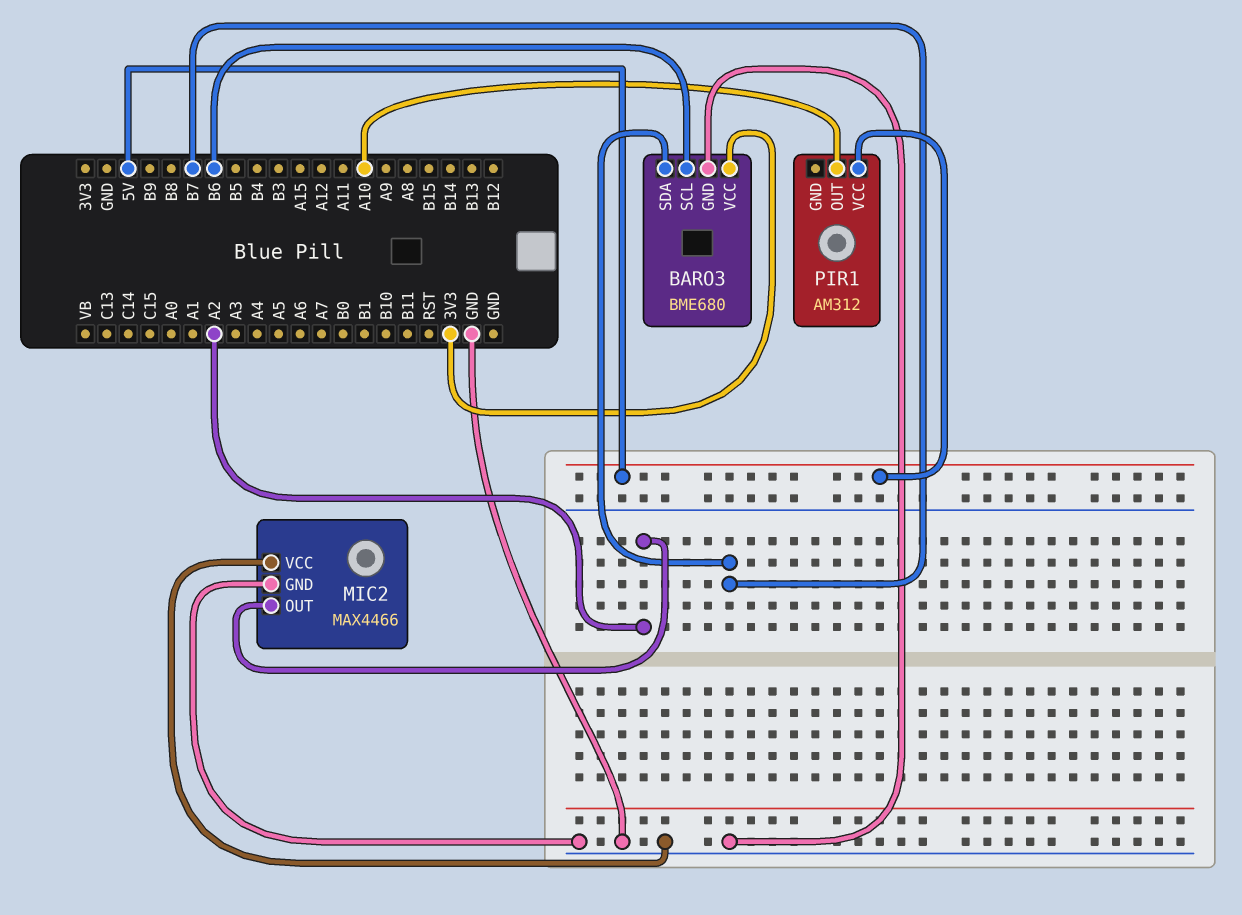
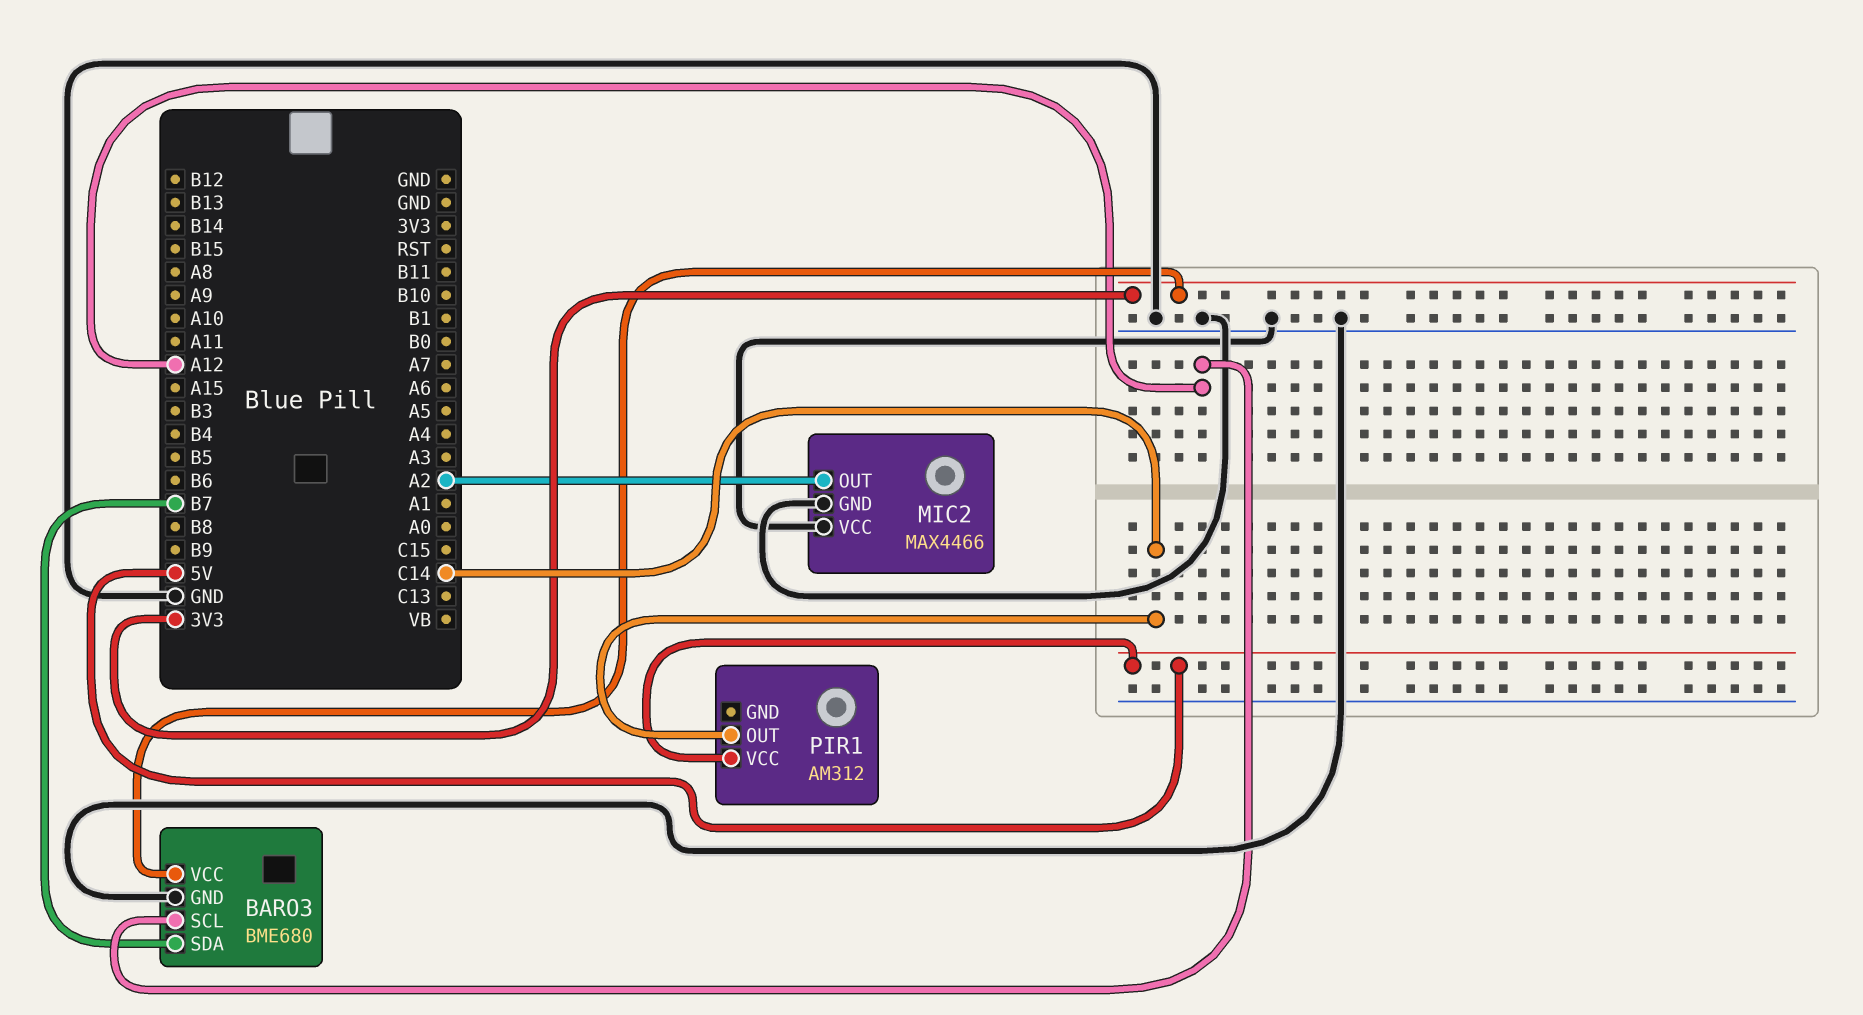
BARO3 pin SCL: B6 -> A12
PIR1 pin OUT: A10 -> C14

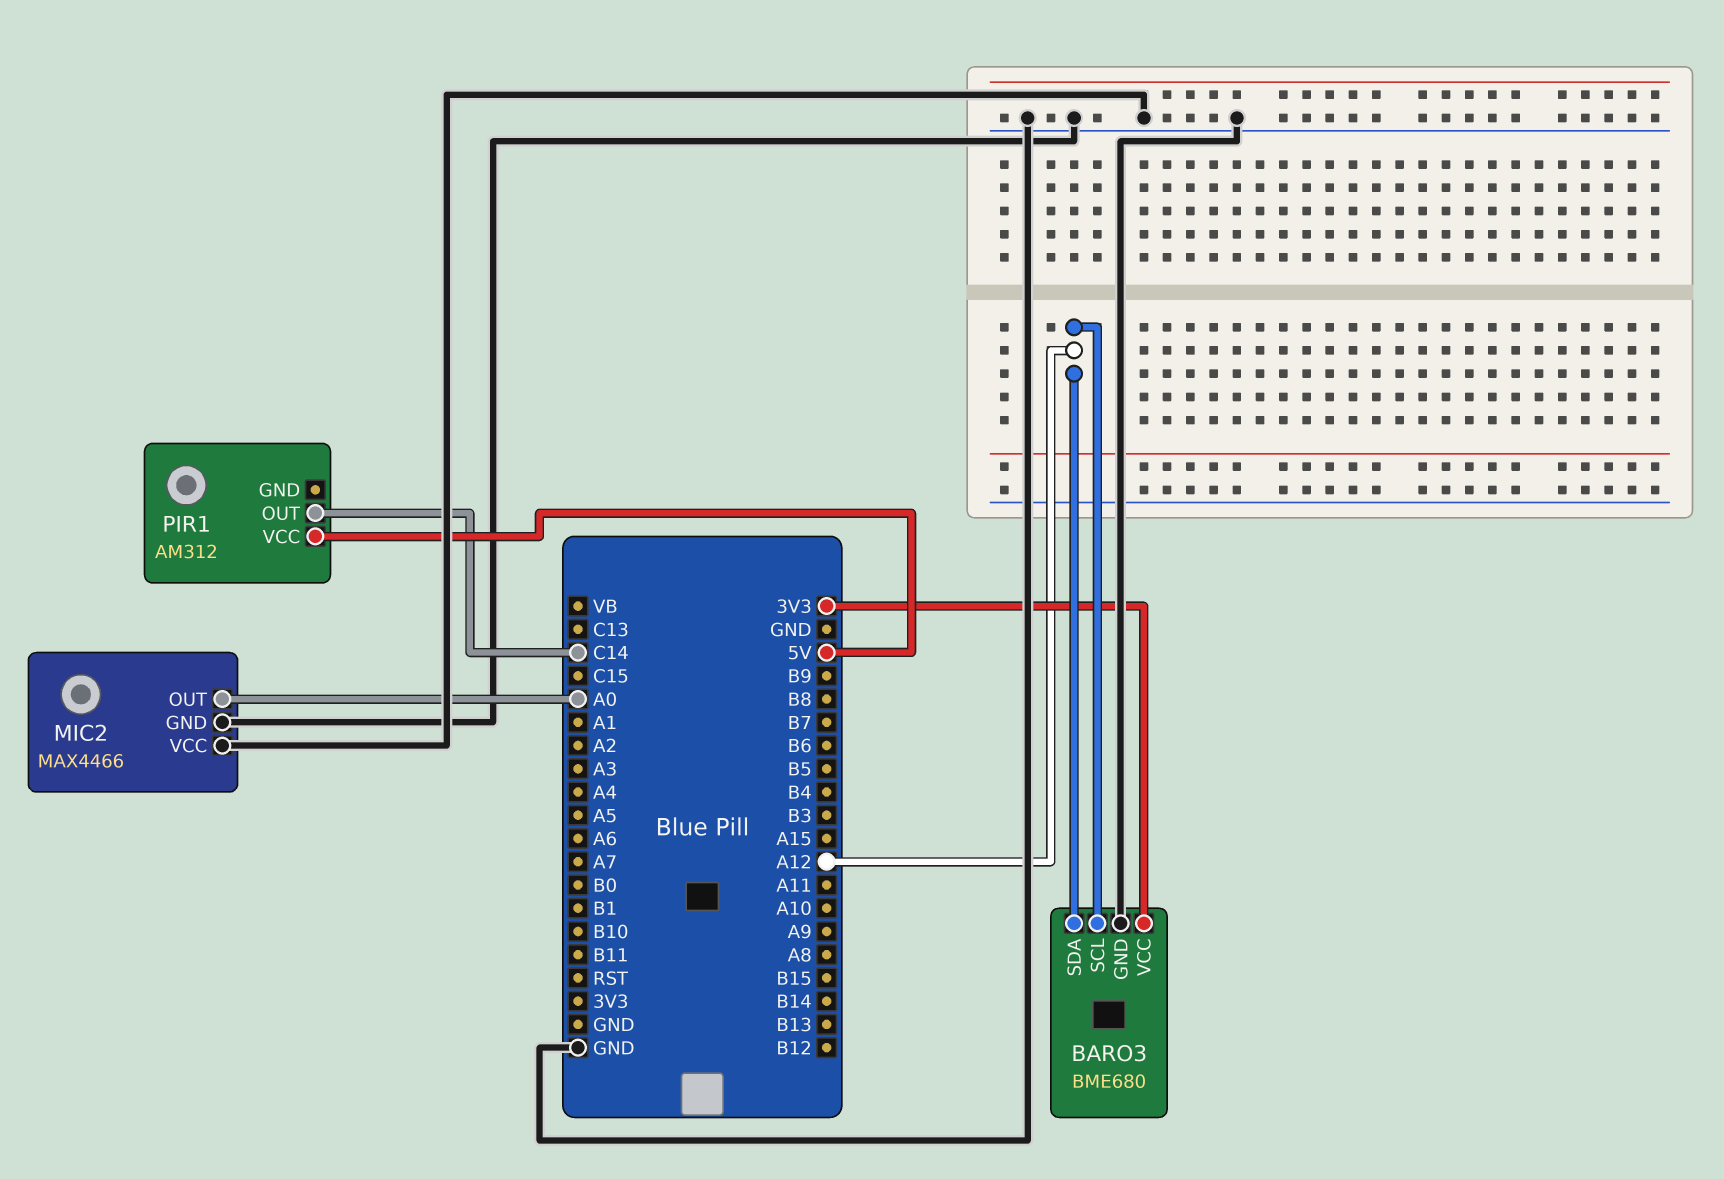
BARO3 pin SDA: B7 -> A12
MIC2 pin OUT: A2 -> A0

